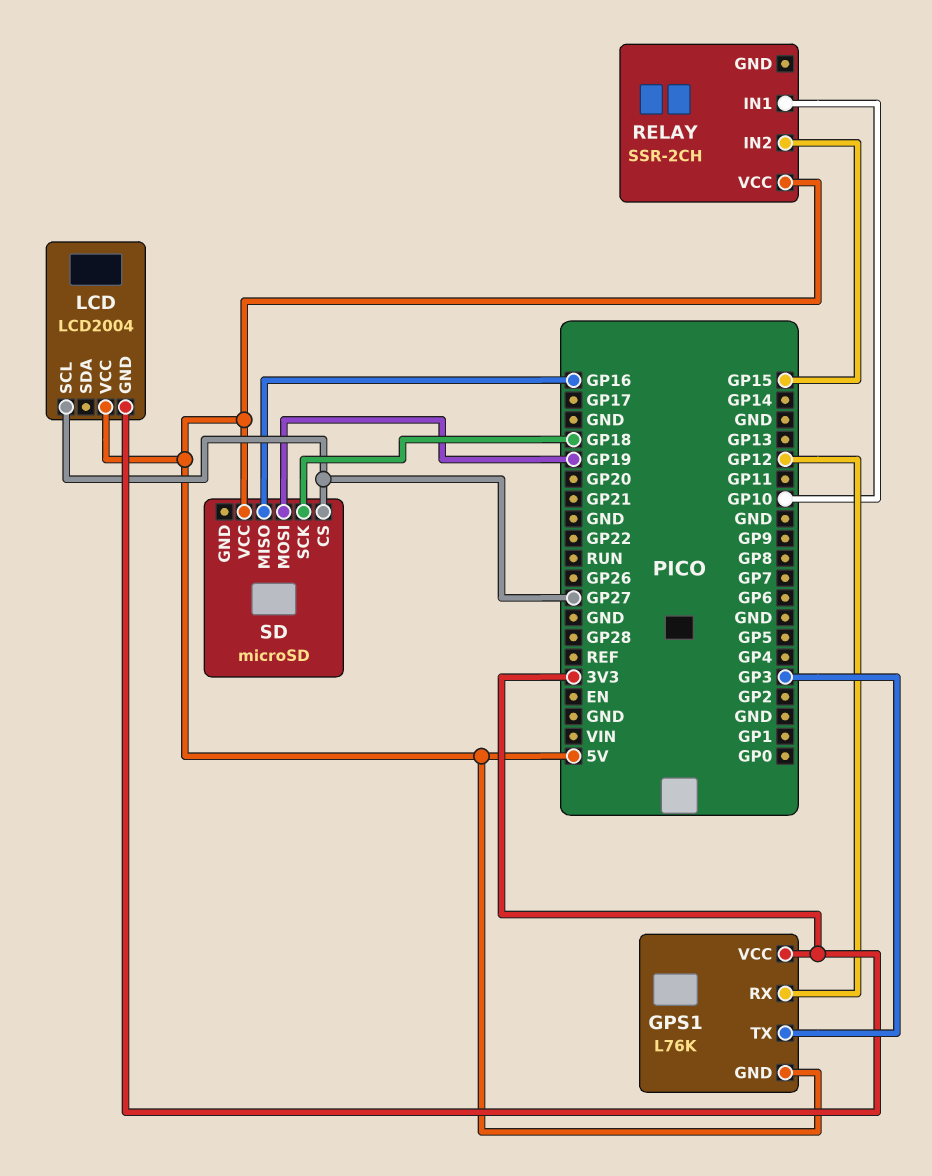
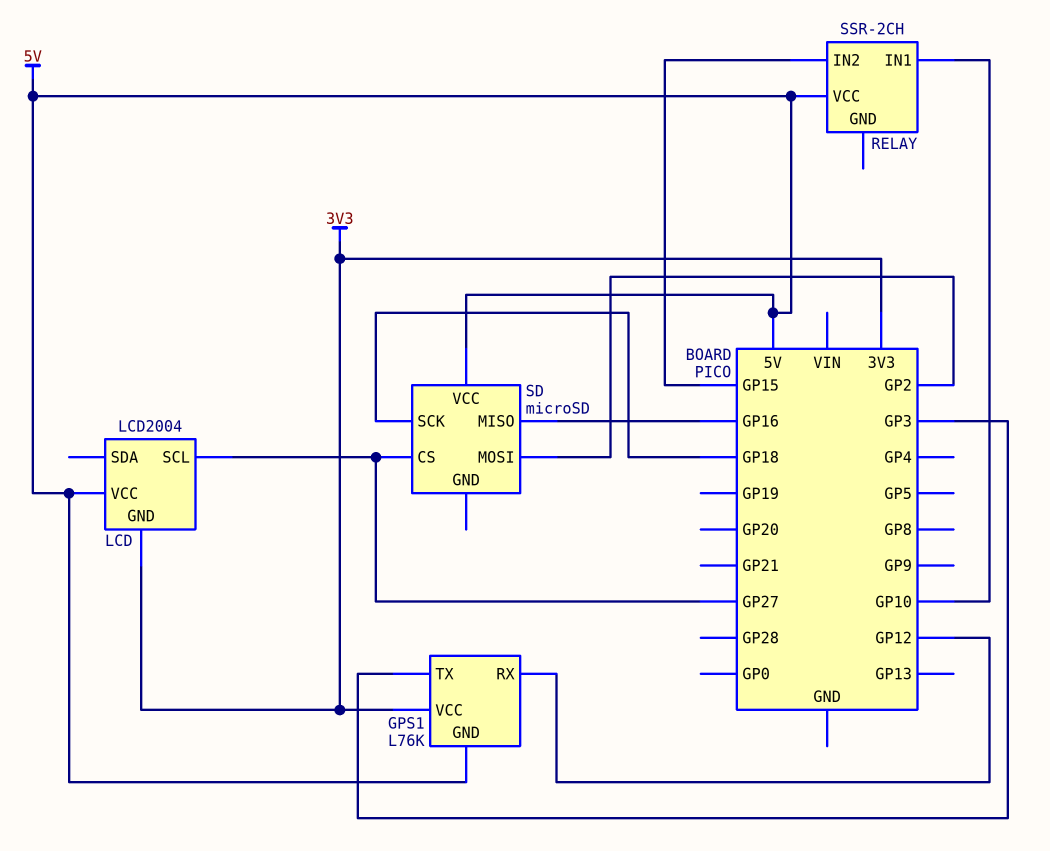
SD pin MOSI: GP19 -> GP2

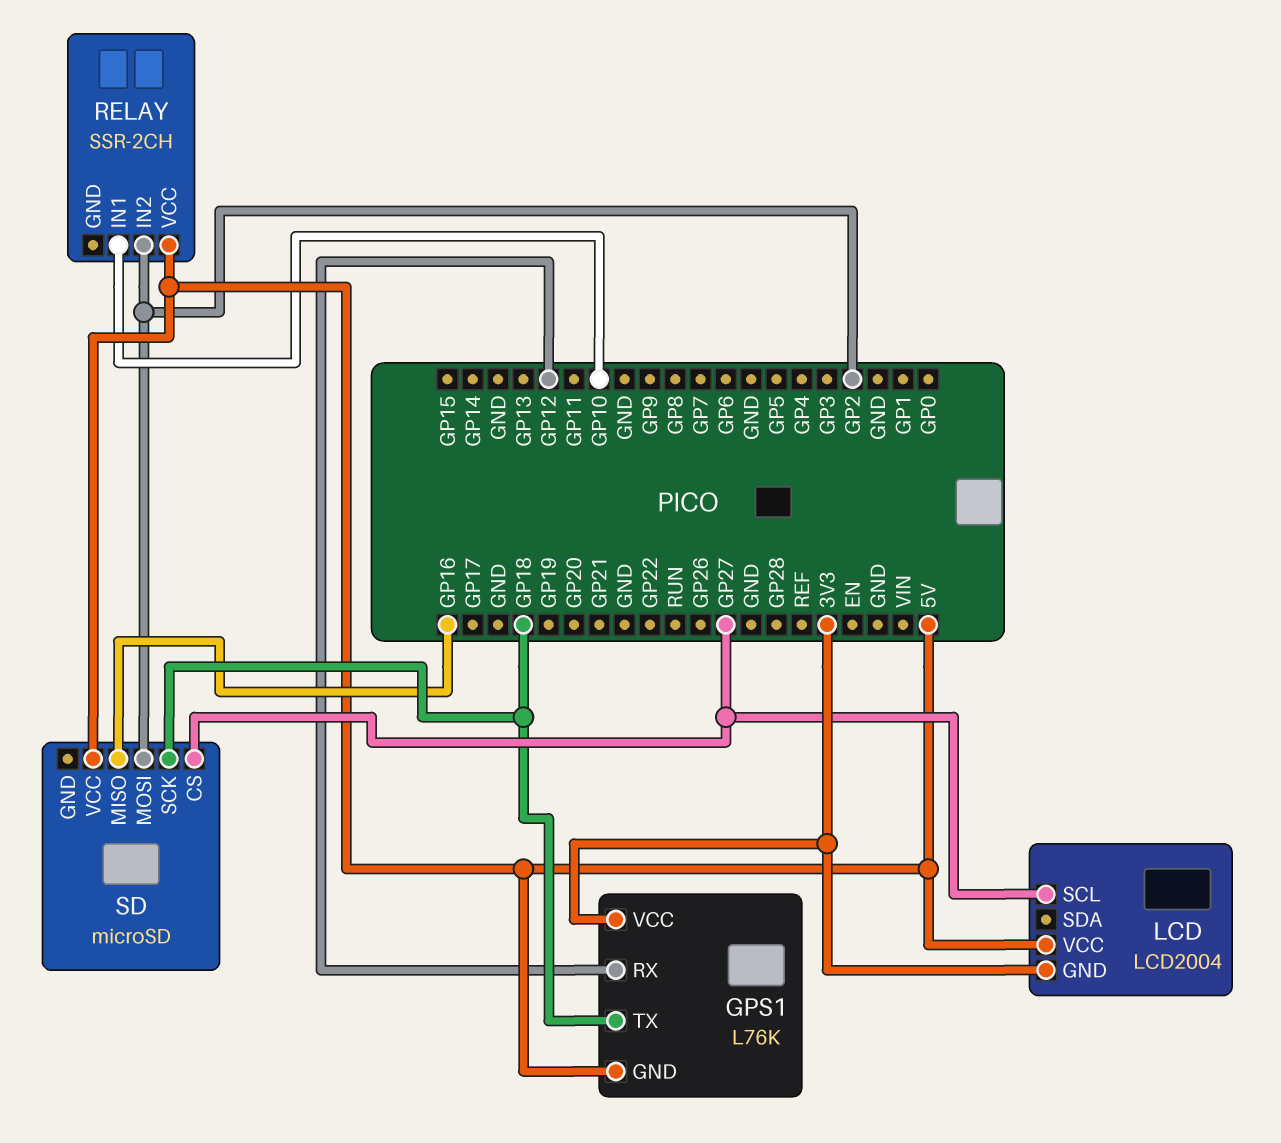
GPS1 pin TX: GP3 -> GP18
RELAY pin IN2: GP15 -> GP2

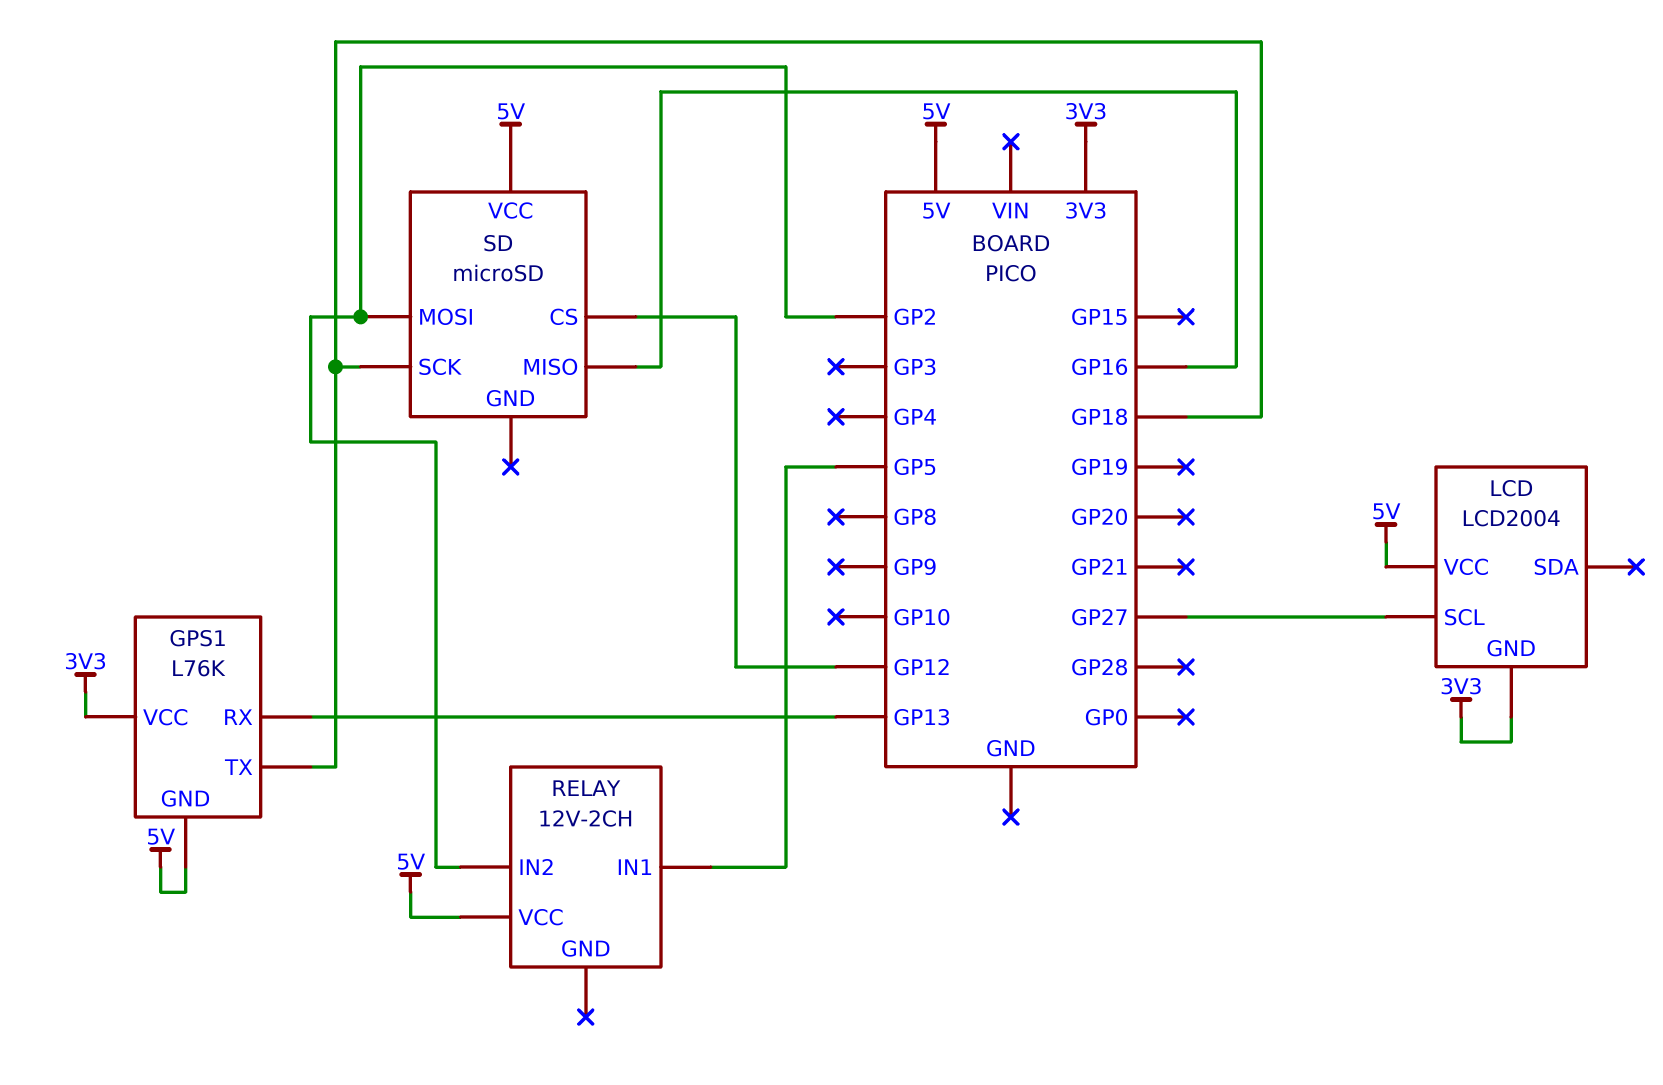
GPS1 pin RX: GP12 -> GP13
RELAY: SSR-2CH -> 12V-2CH
RELAY pin IN1: GP10 -> GP5
SD pin CS: GP27 -> GP12

